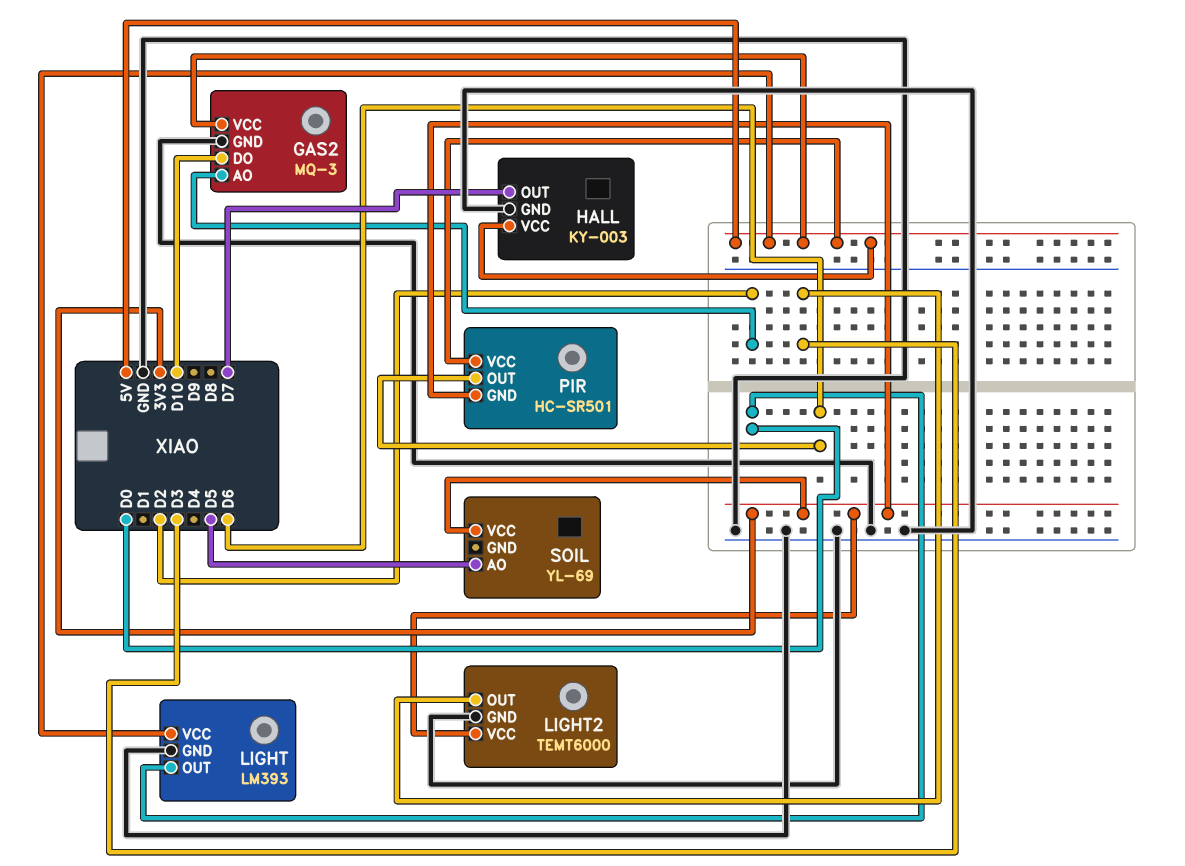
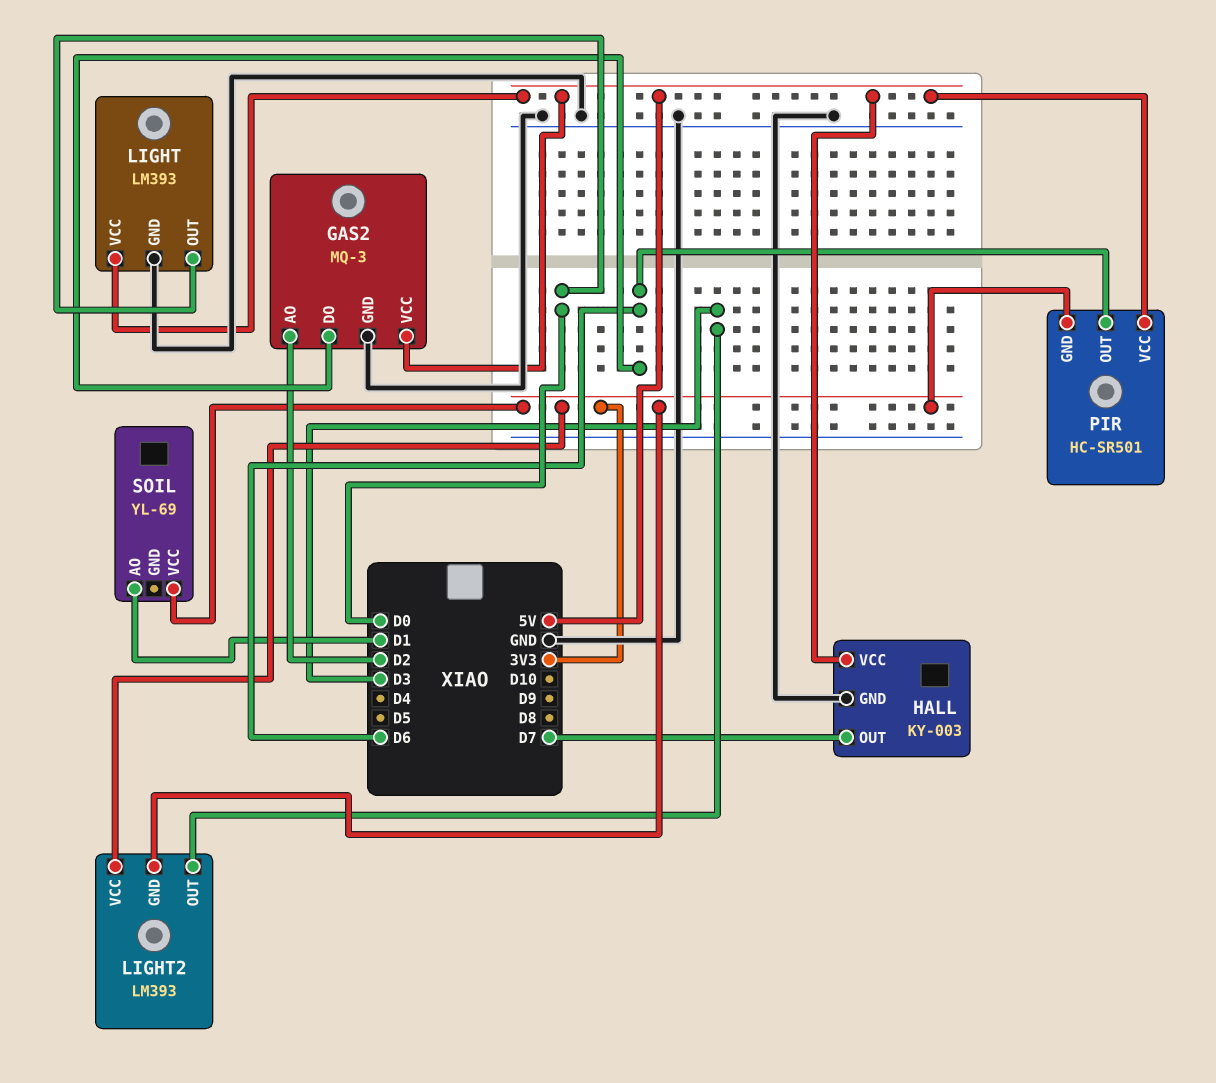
GAS2 pin DO: D10 -> D6
LIGHT2: TEMT6000 -> LM393
LIGHT2 pin GND: GND -> 3V3
SOIL pin AO: D5 -> D1

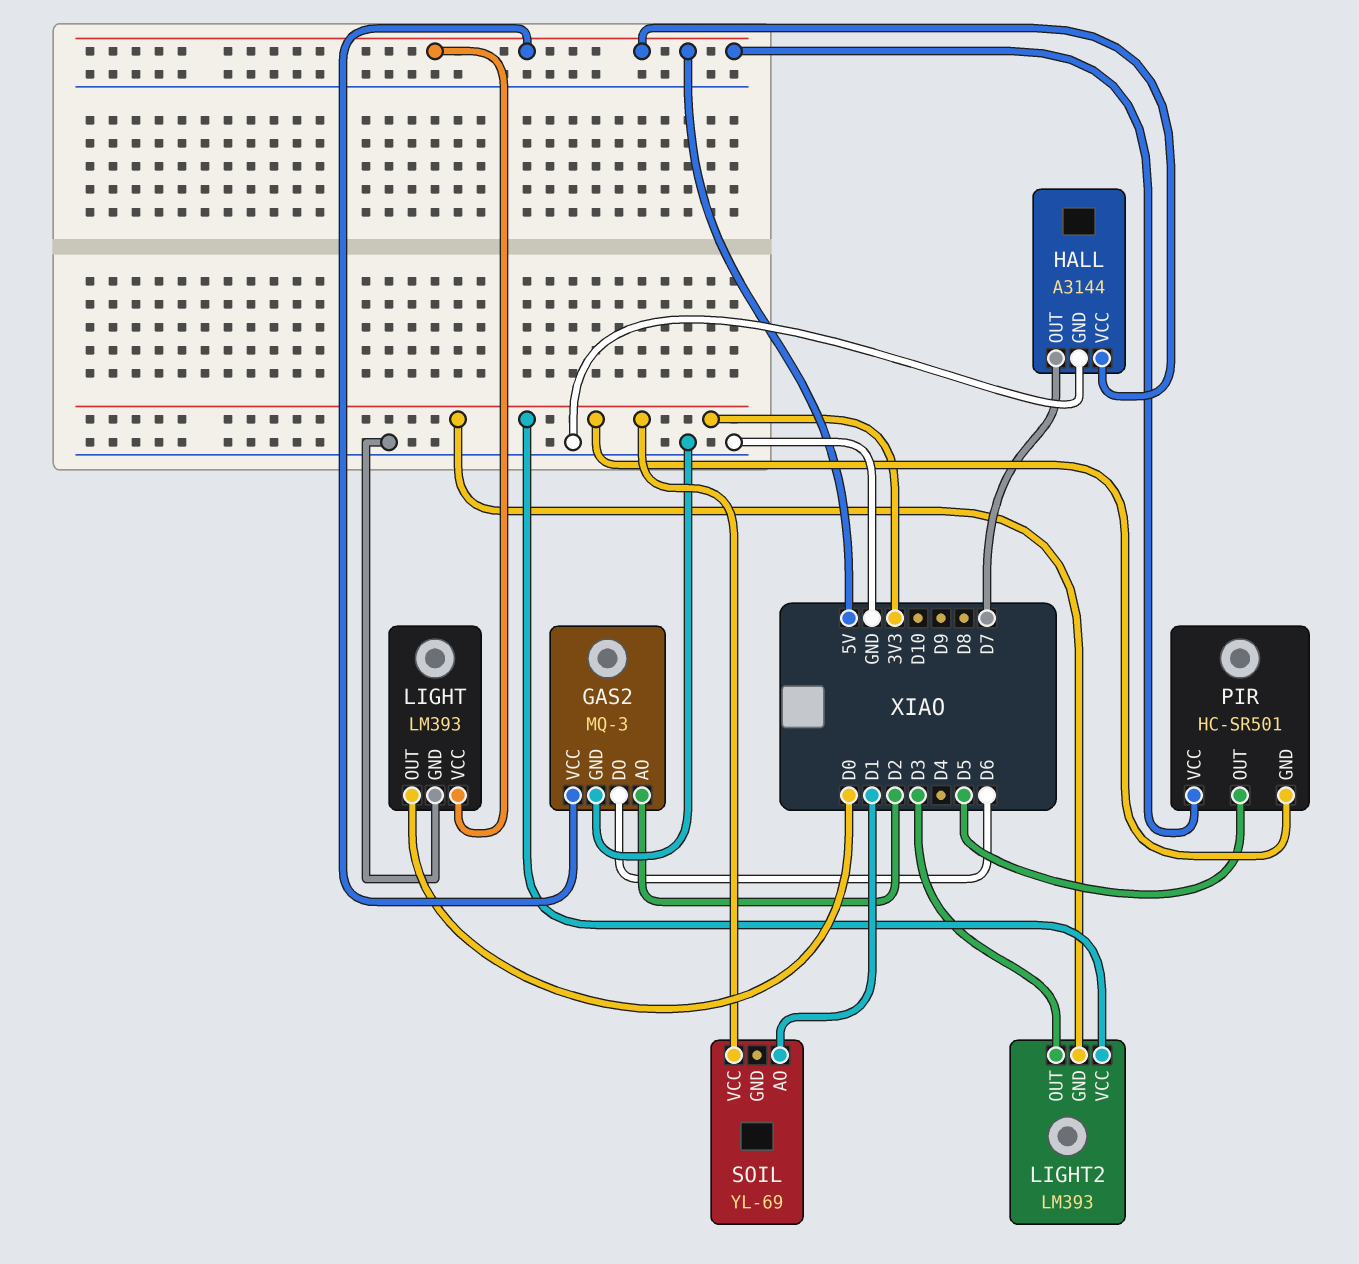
HALL: KY-003 -> A3144
PIR pin OUT: D6 -> D5

